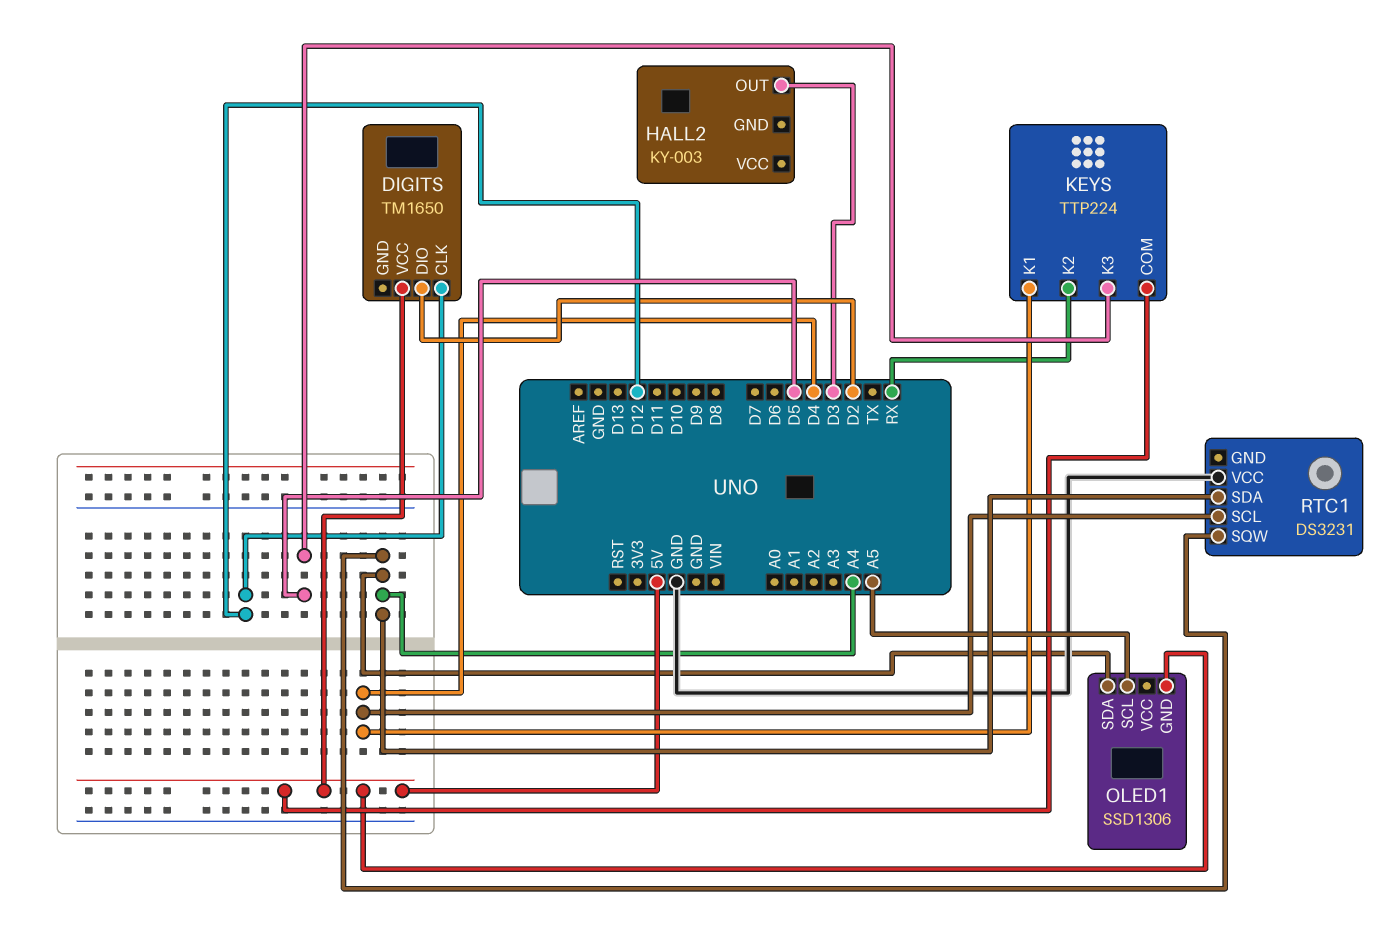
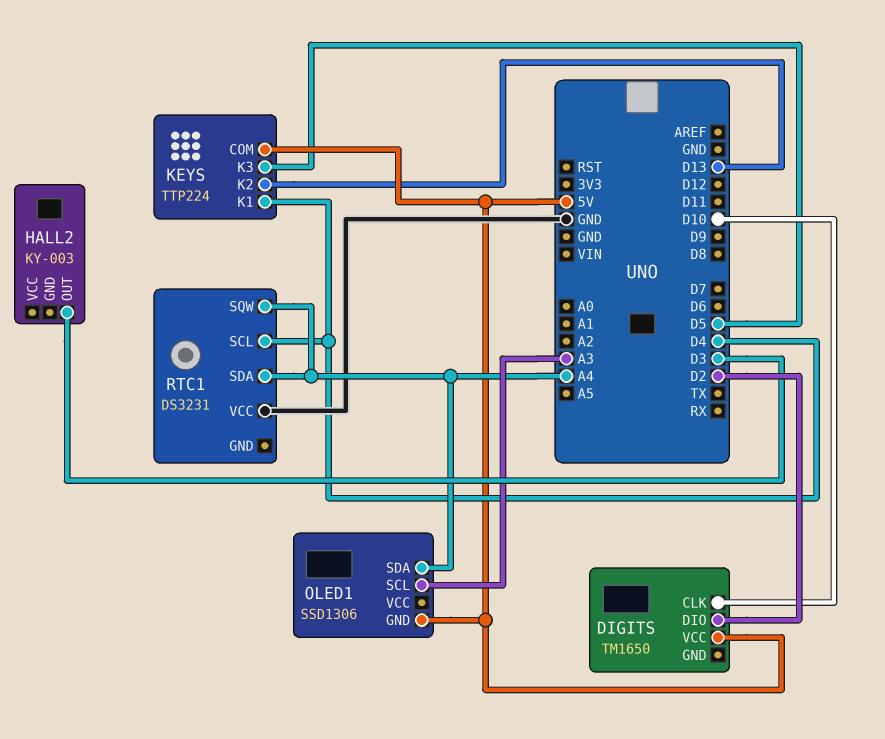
DIGITS pin CLK: D12 -> D10
KEYS pin K2: RX -> D13
OLED1 pin SCL: A5 -> A3

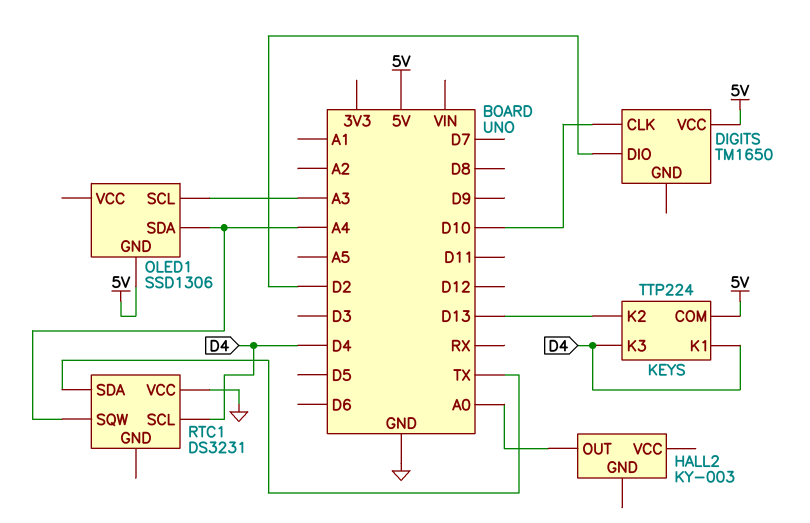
HALL2 pin OUT: D3 -> A0
KEYS pin K3: D5 -> D4
RTC1 pin SDA: A4 -> TX

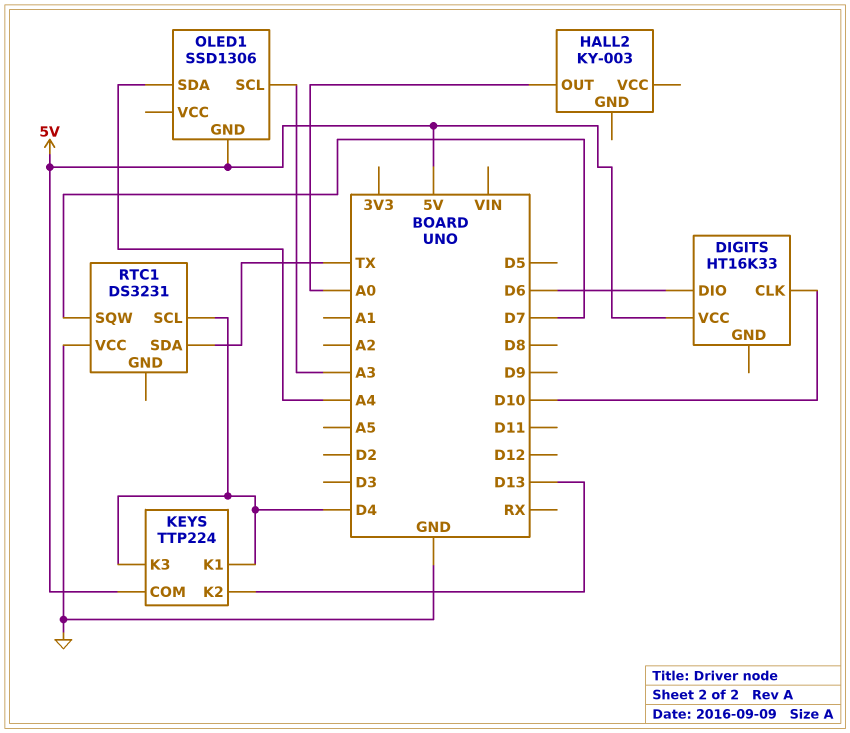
DIGITS: TM1650 -> HT16K33
DIGITS pin DIO: D2 -> D6
RTC1 pin SQW: A4 -> D7

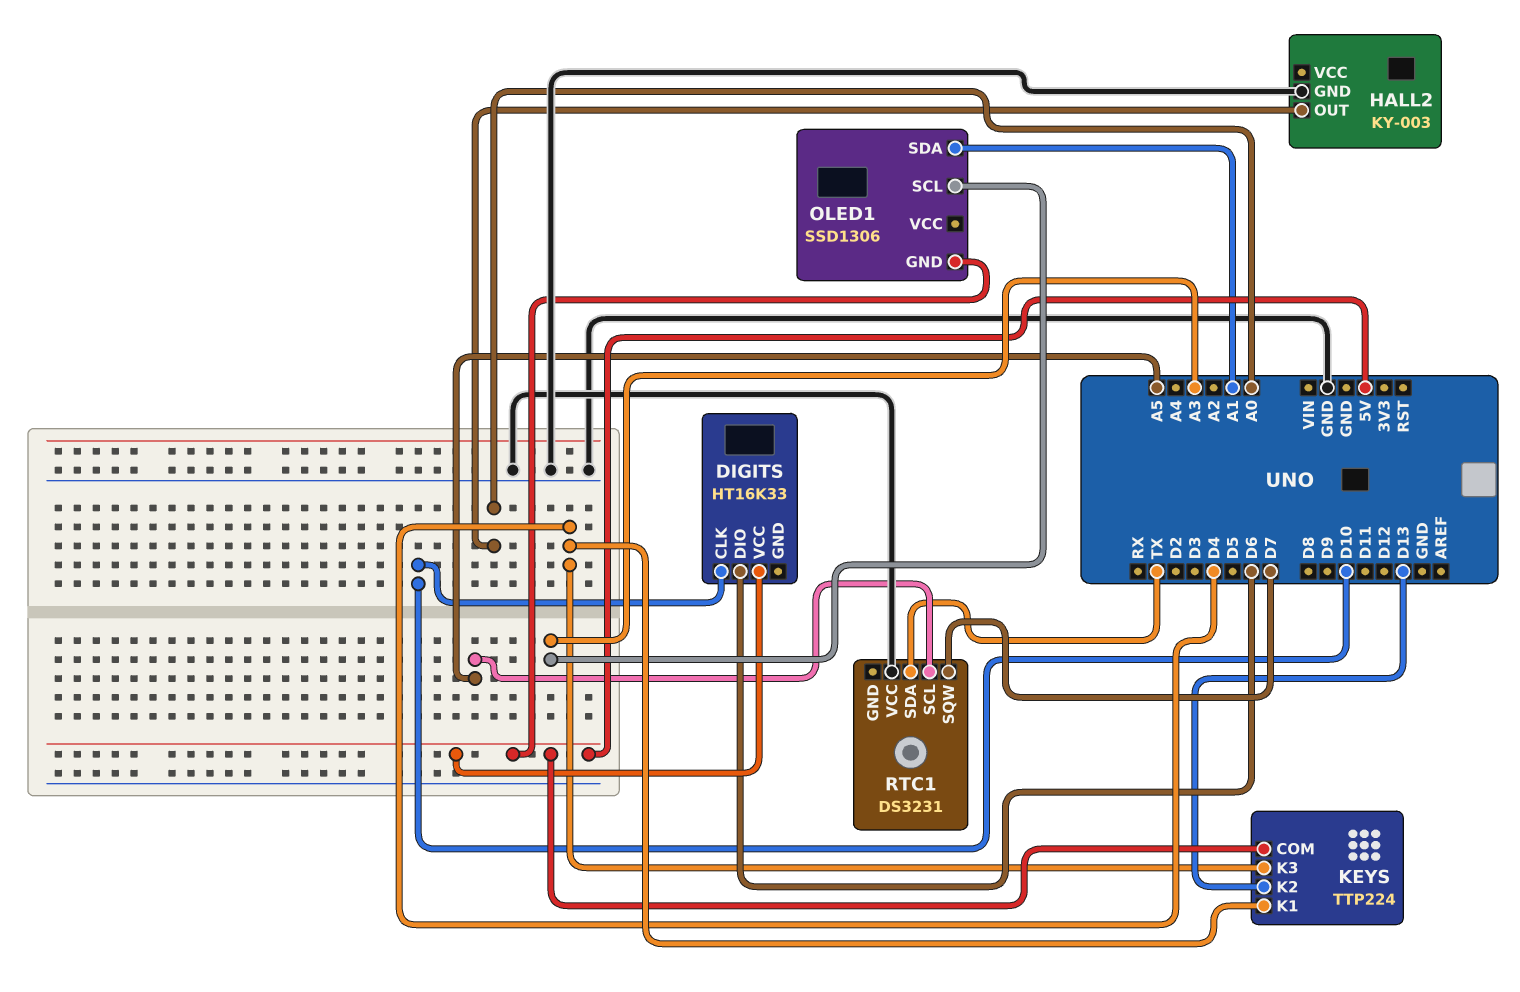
HALL2 pin GND: none -> GND
OLED1 pin SDA: A4 -> A1
RTC1 pin SCL: D4 -> A5

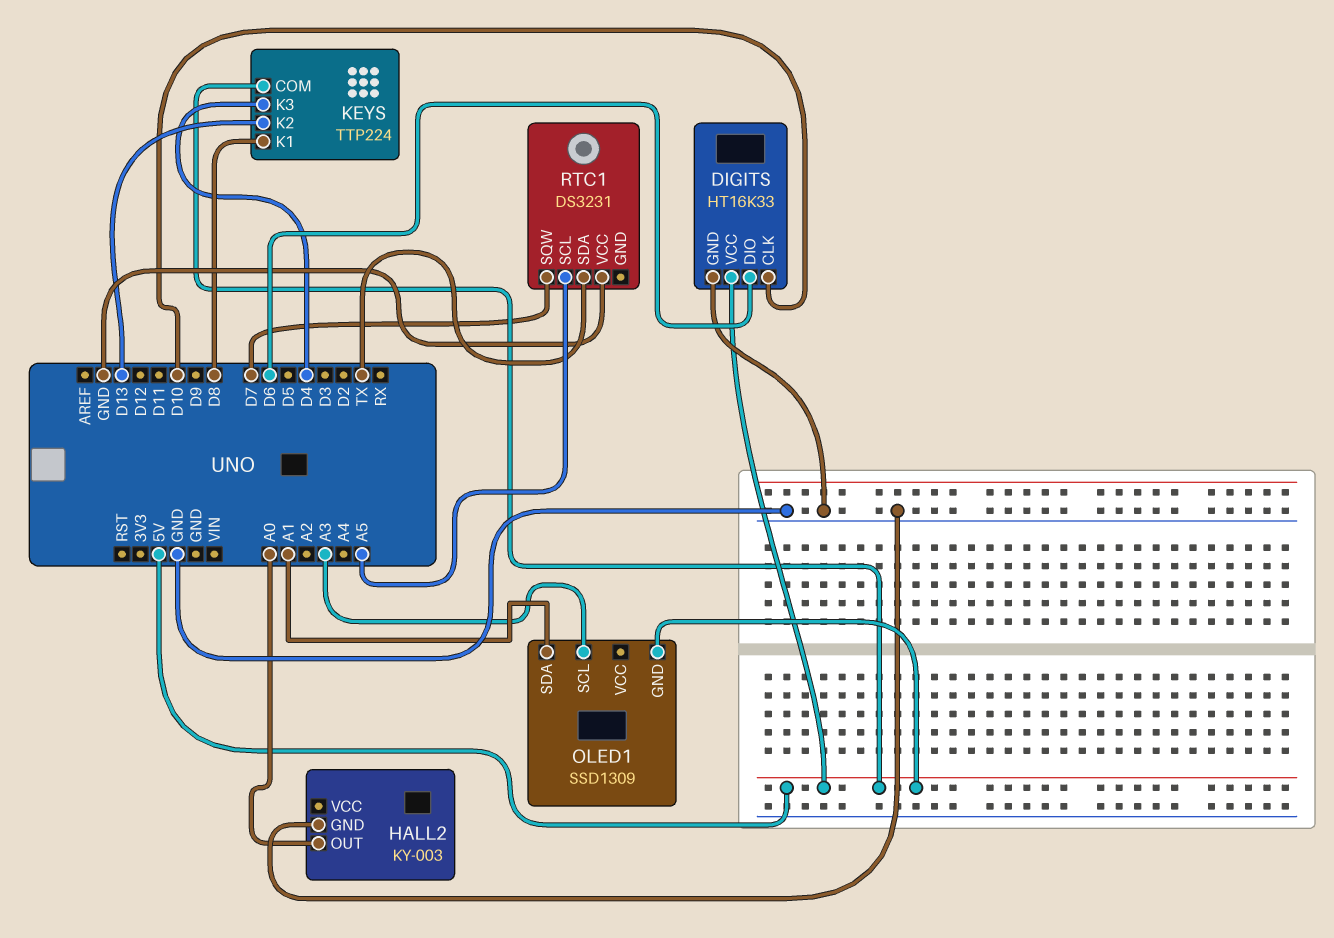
DIGITS pin GND: none -> GND
KEYS pin K1: D4 -> D8
OLED1: SSD1306 -> SSD1309

